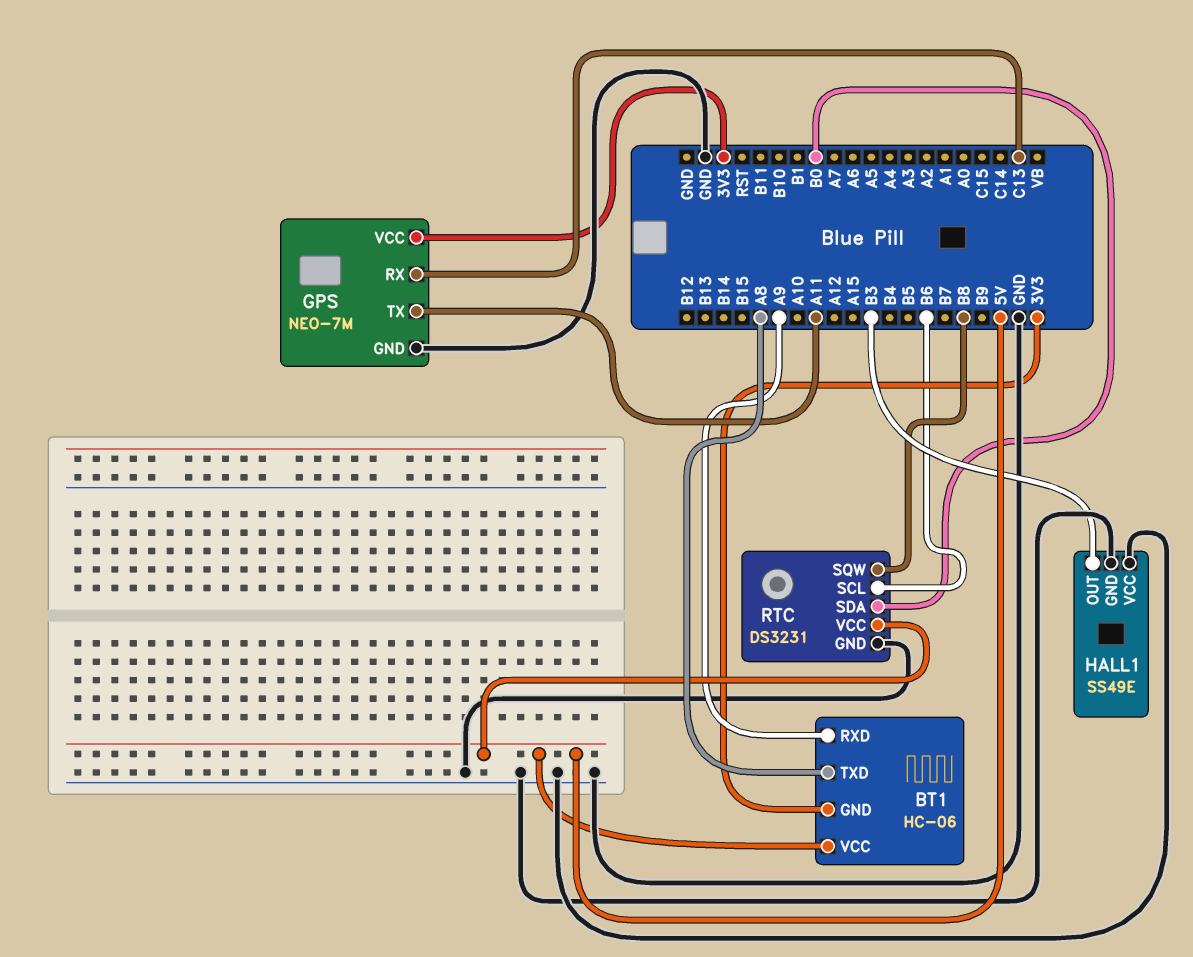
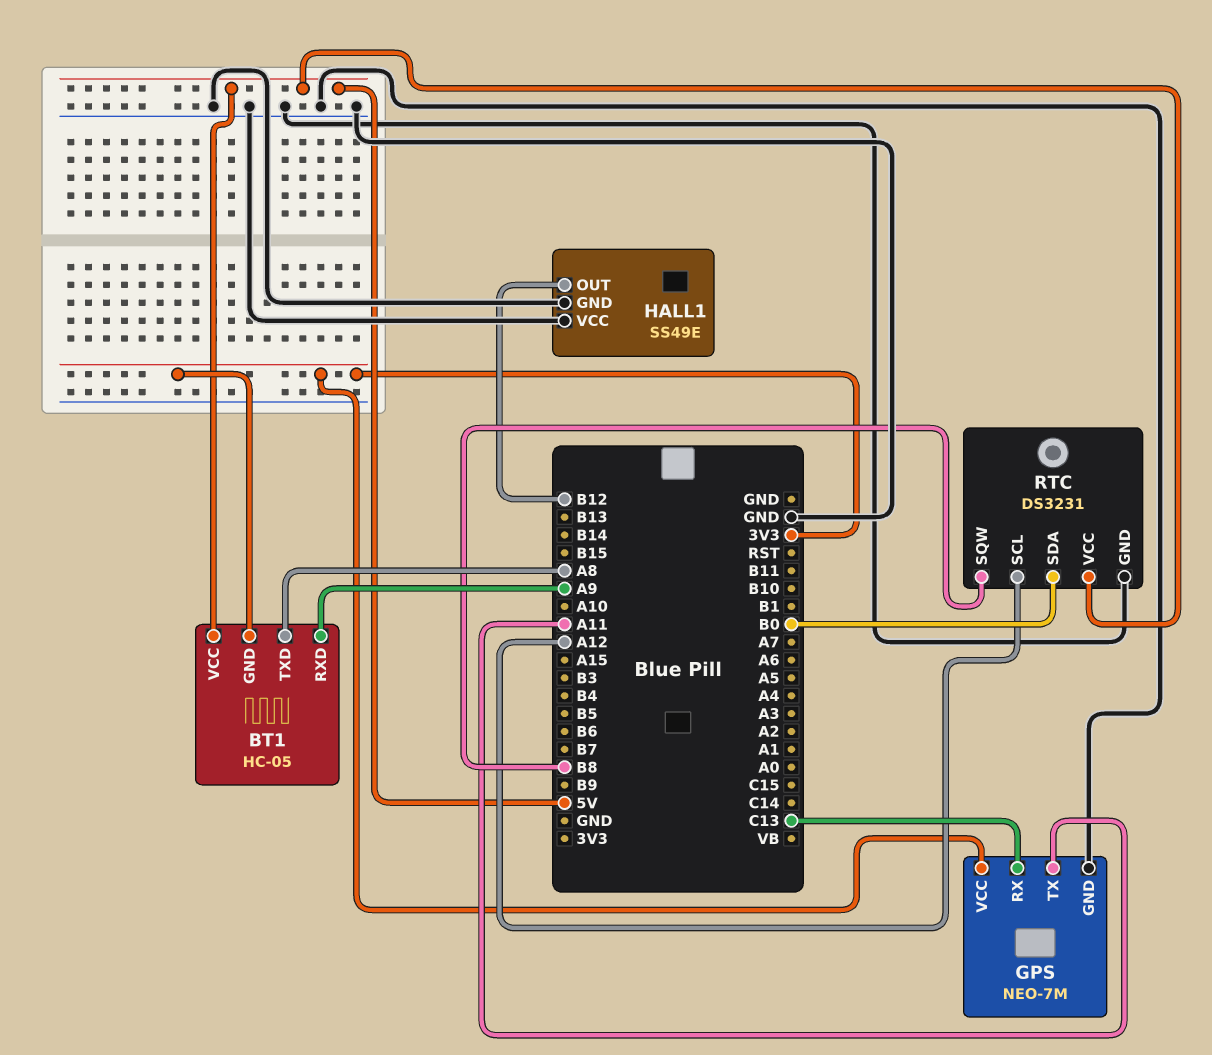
BT1: HC-06 -> HC-05
HALL1 pin OUT: B3 -> B12
RTC pin SCL: B6 -> A12

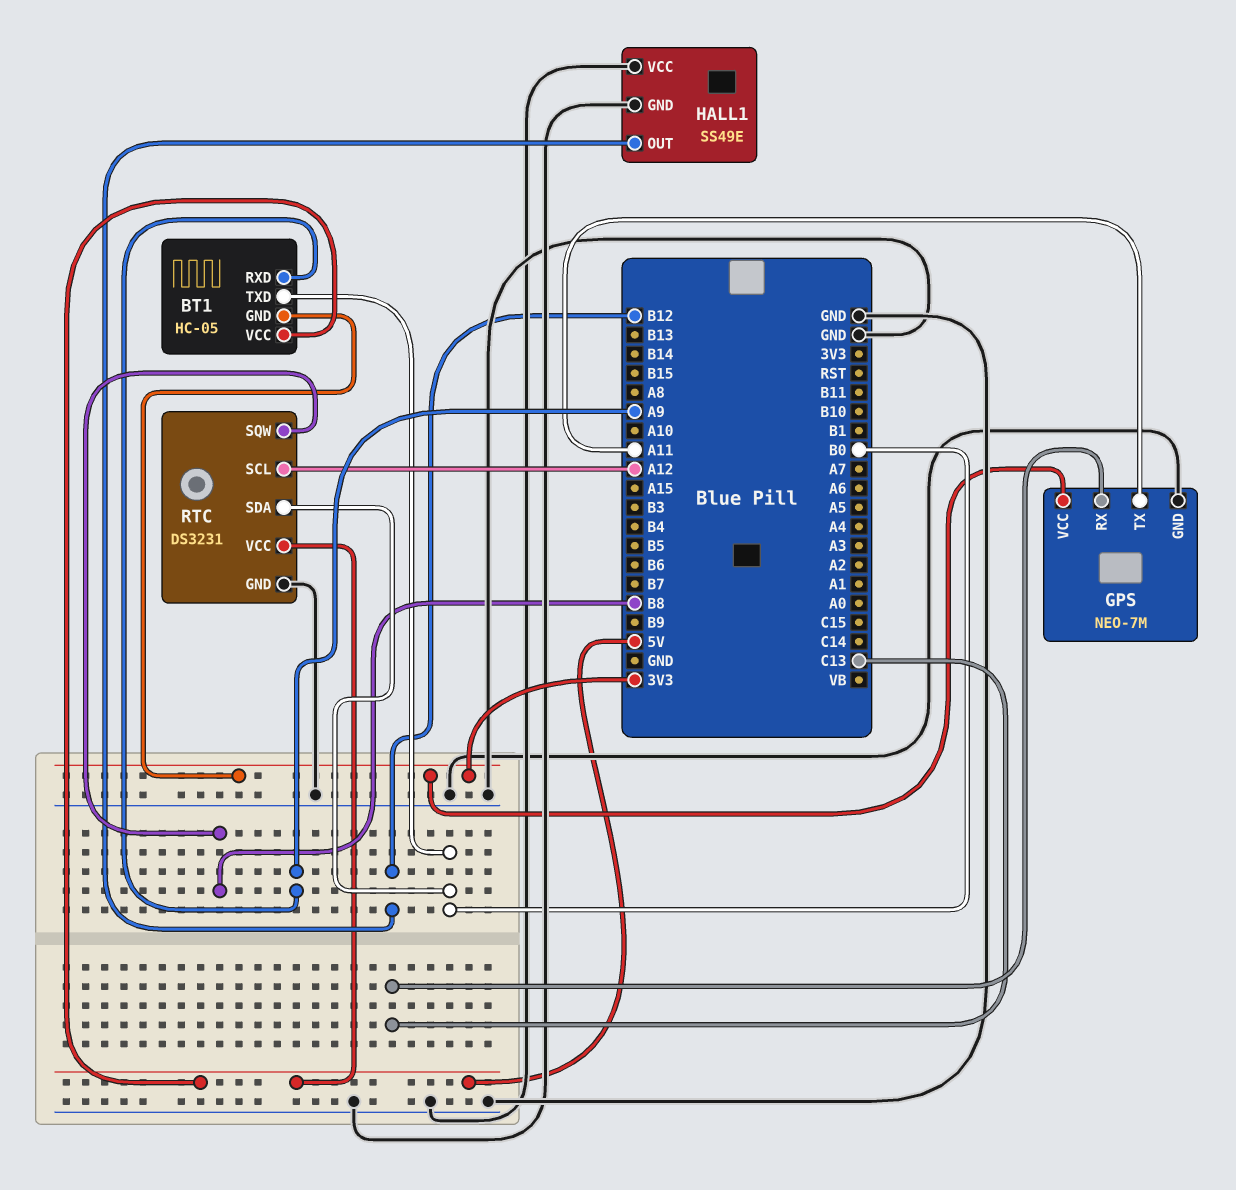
BT1 pin TXD: A8 -> B0

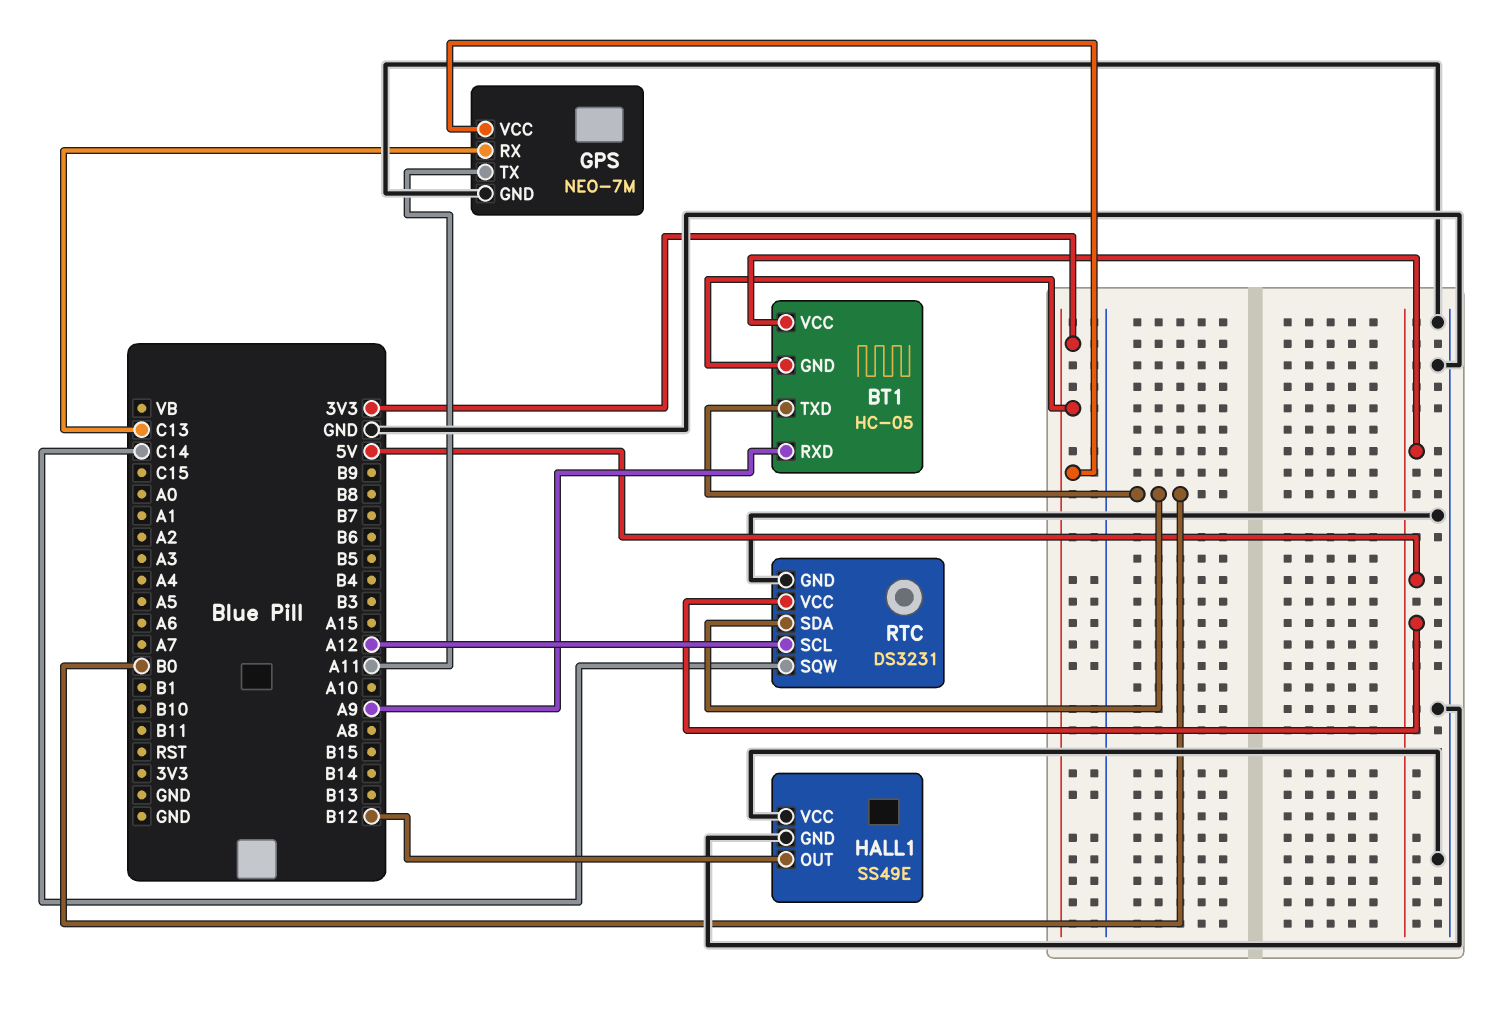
RTC pin SQW: B8 -> C14

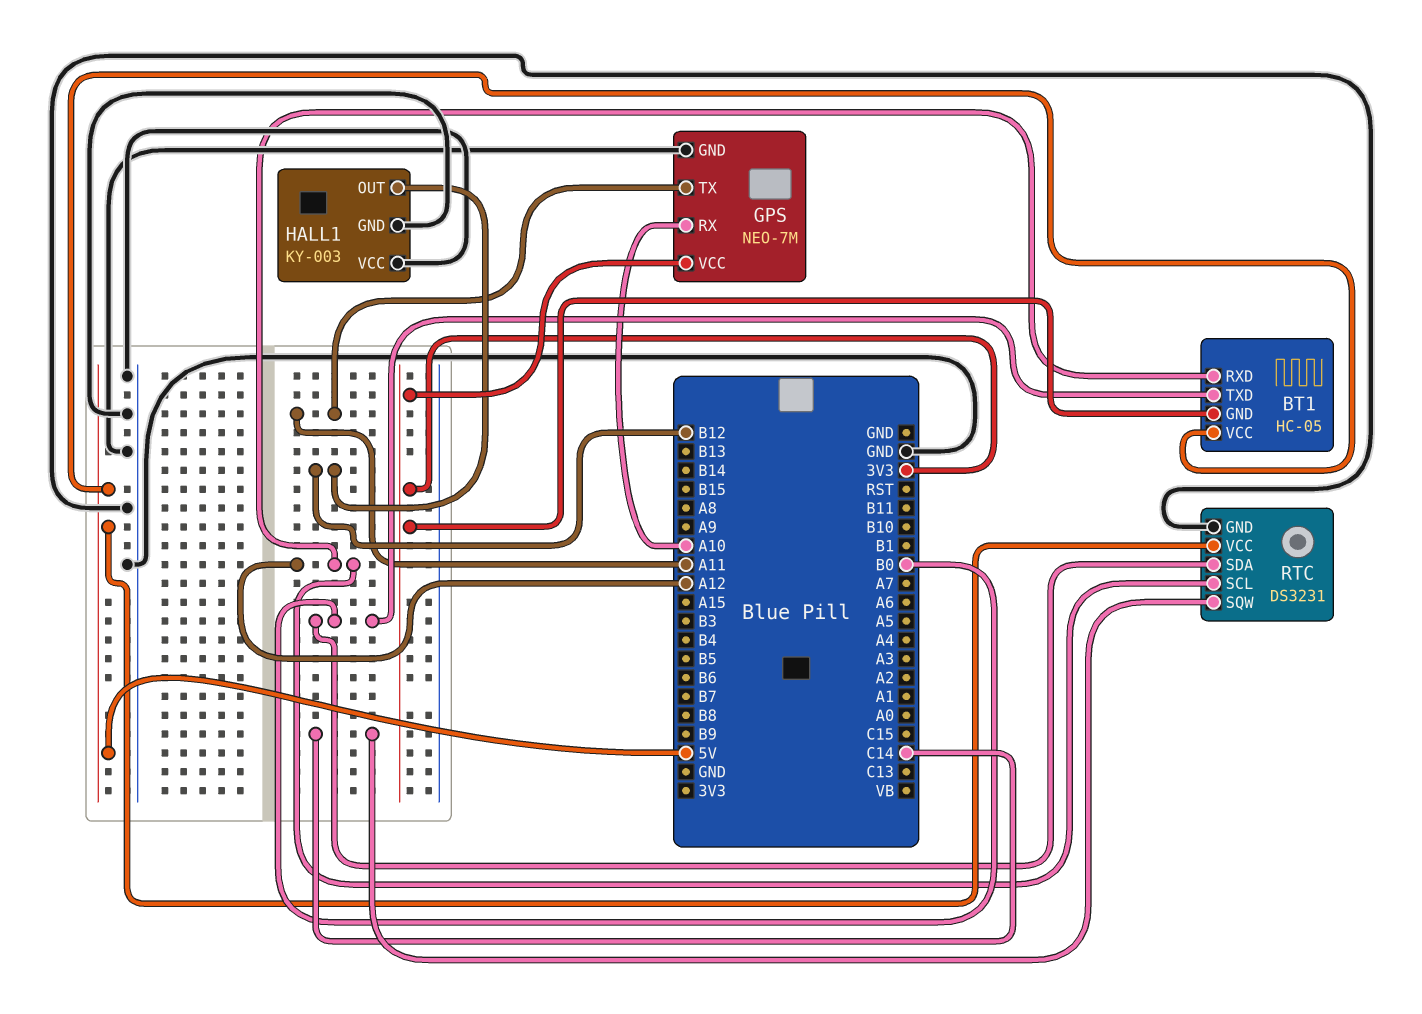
BT1 pin RXD: A9 -> A12
GPS pin RX: C13 -> A10
HALL1: SS49E -> KY-003

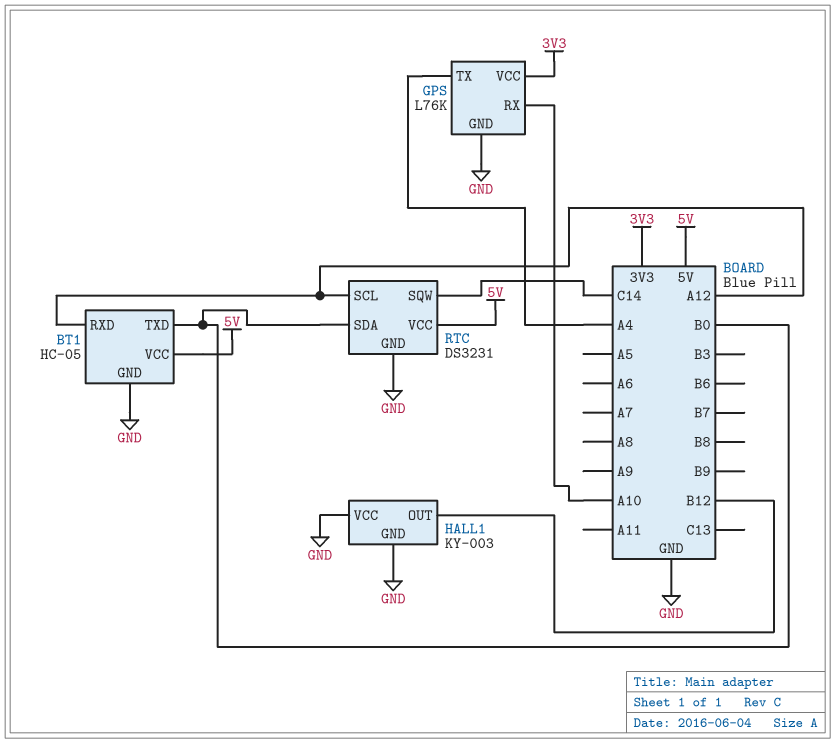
BT1 pin GND: 3V3 -> GND
GPS: NEO-7M -> L76K
GPS pin TX: A11 -> A4

